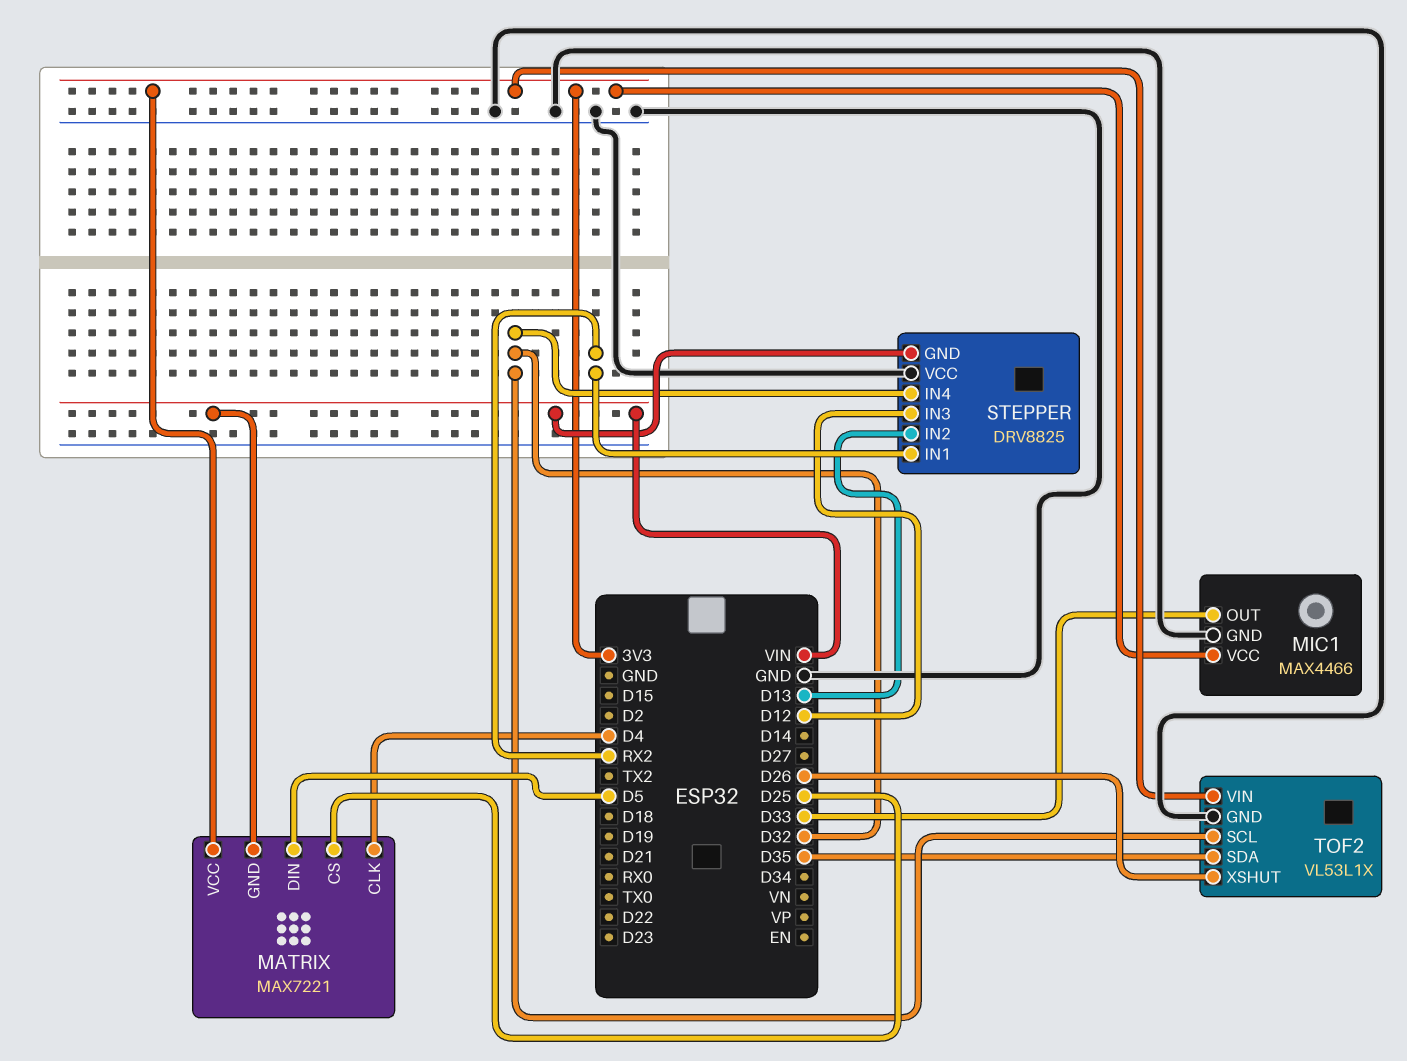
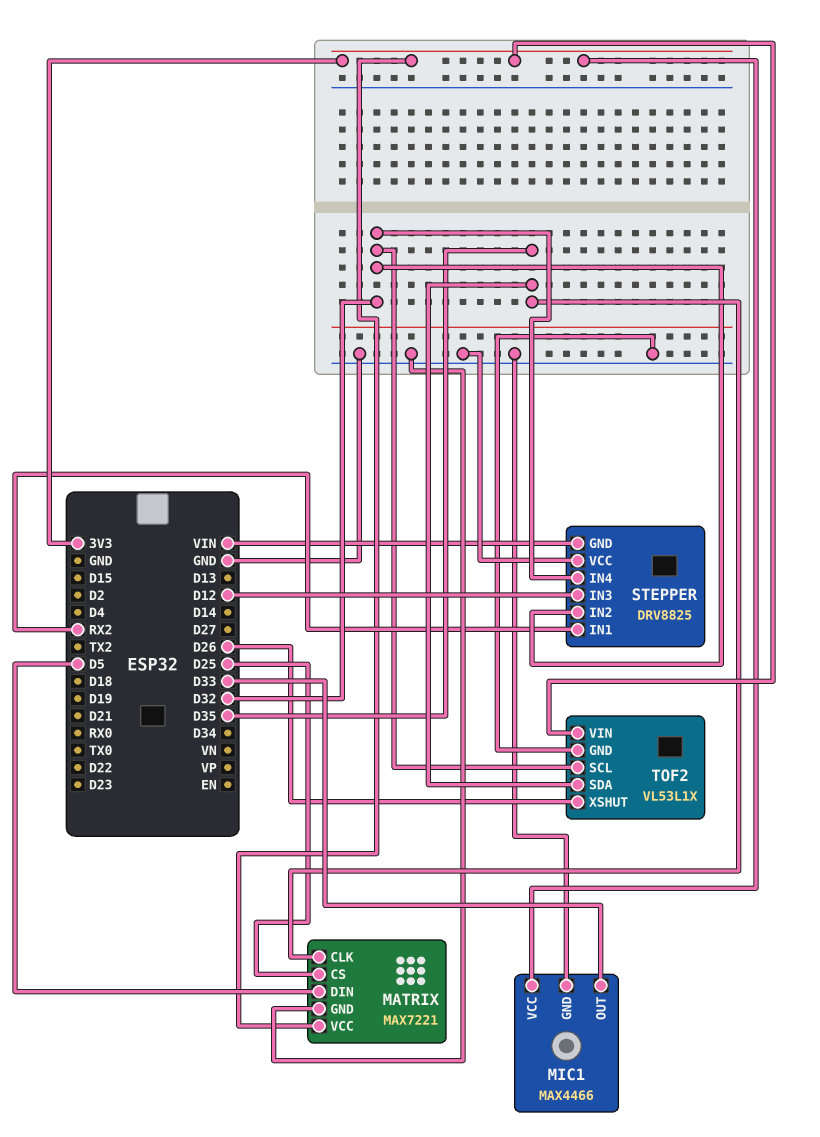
MATRIX pin CLK: D4 -> D35
MATRIX pin GND: VIN -> GND
STEPPER pin IN2: D13 -> D32

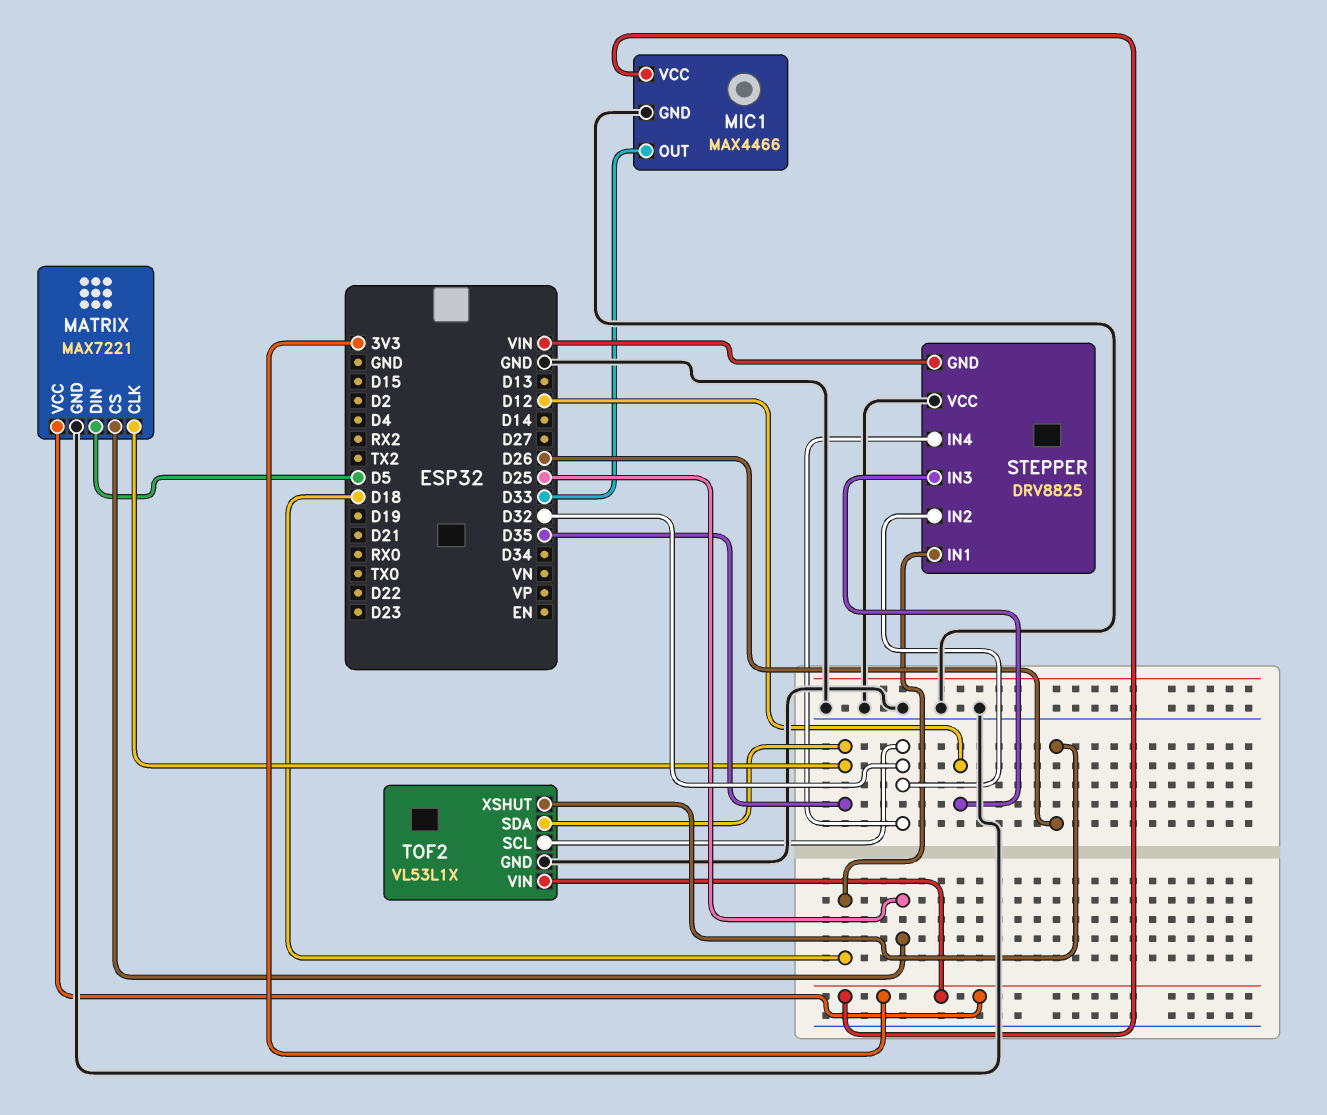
STEPPER pin IN1: RX2 -> D18

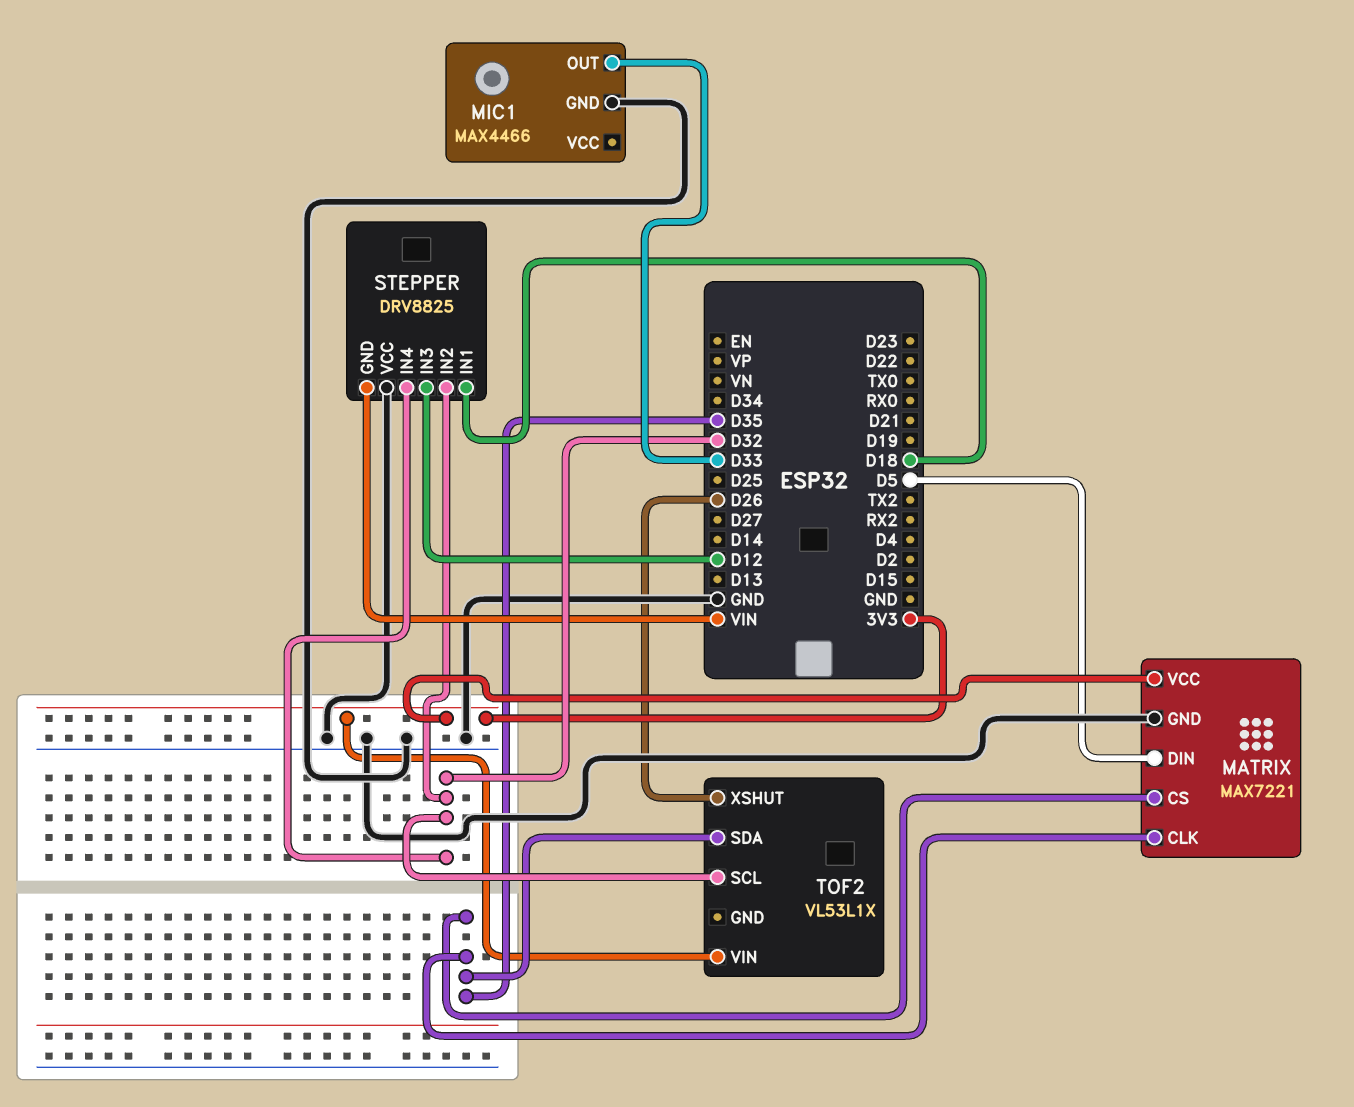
MATRIX pin CS: D25 -> D35
MIC1 pin VCC: 3V3 -> none
TOF2 pin GND: GND -> none

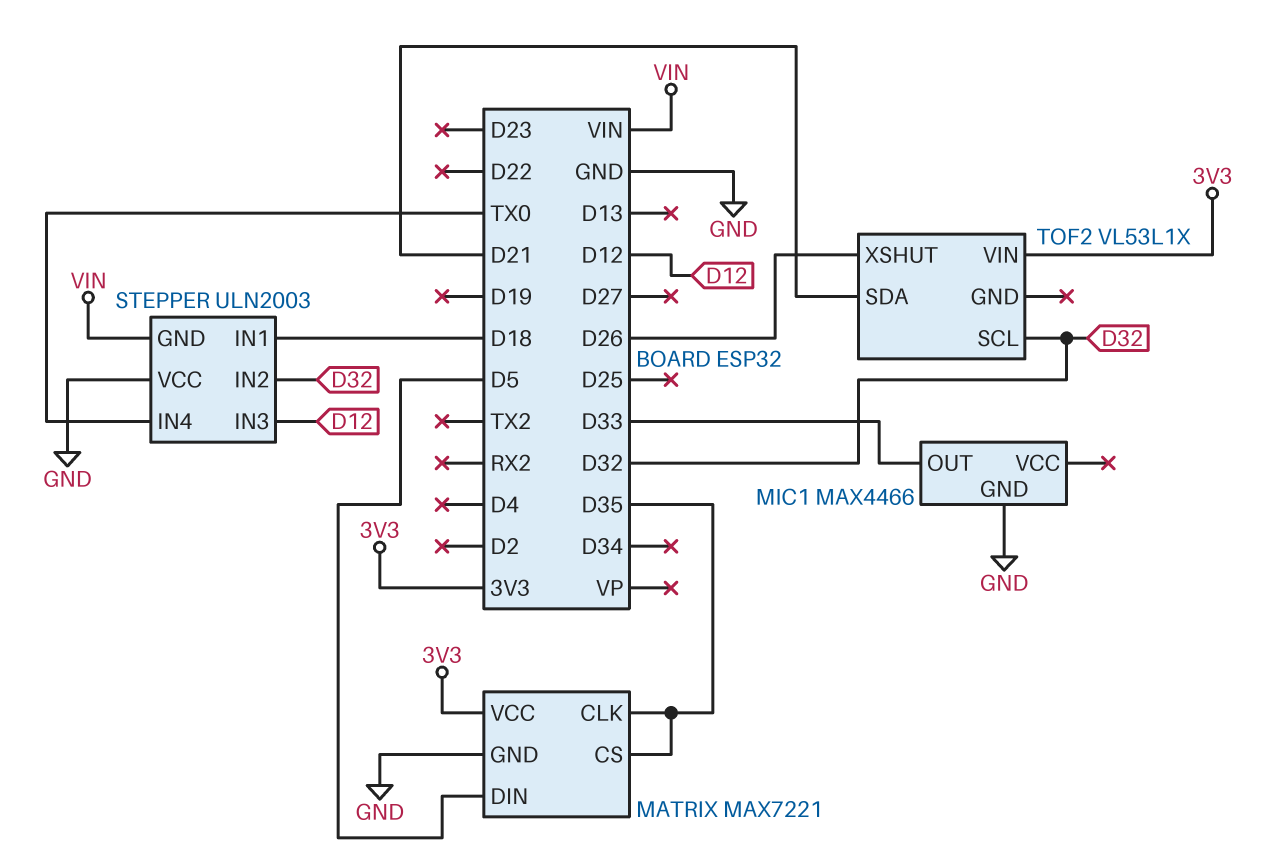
STEPPER: DRV8825 -> ULN2003
STEPPER pin IN4: D32 -> TX0
TOF2 pin SDA: D35 -> D21

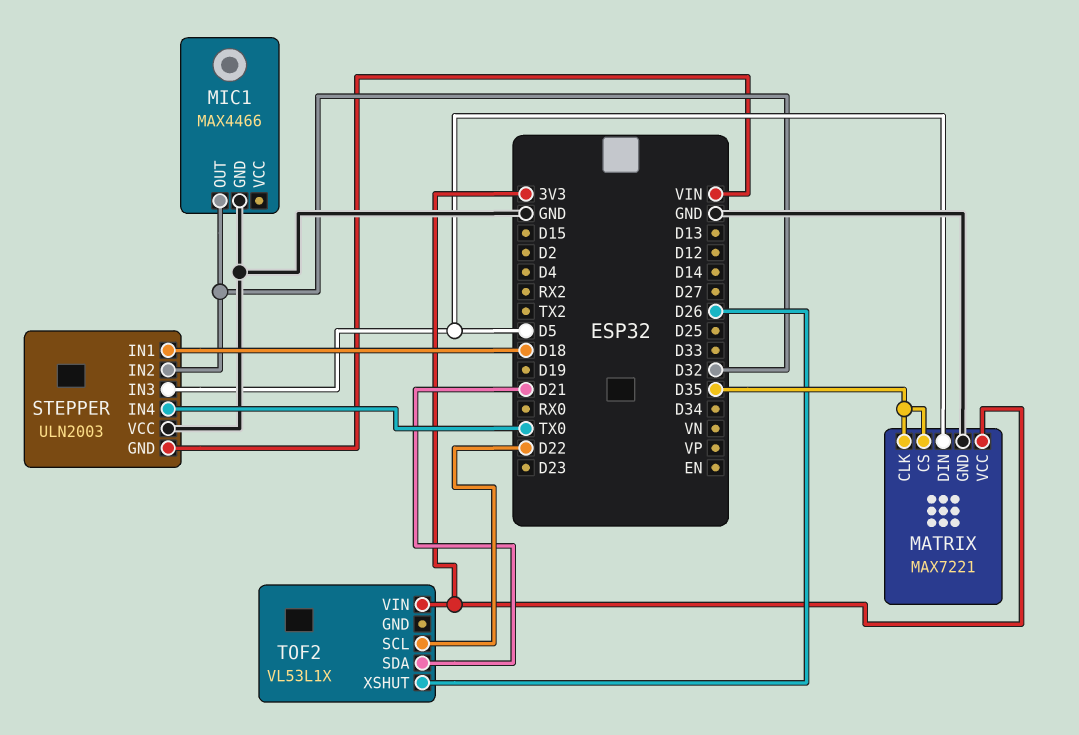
MIC1 pin OUT: D33 -> D32
STEPPER pin IN3: D12 -> D5
TOF2 pin SCL: D32 -> D22

